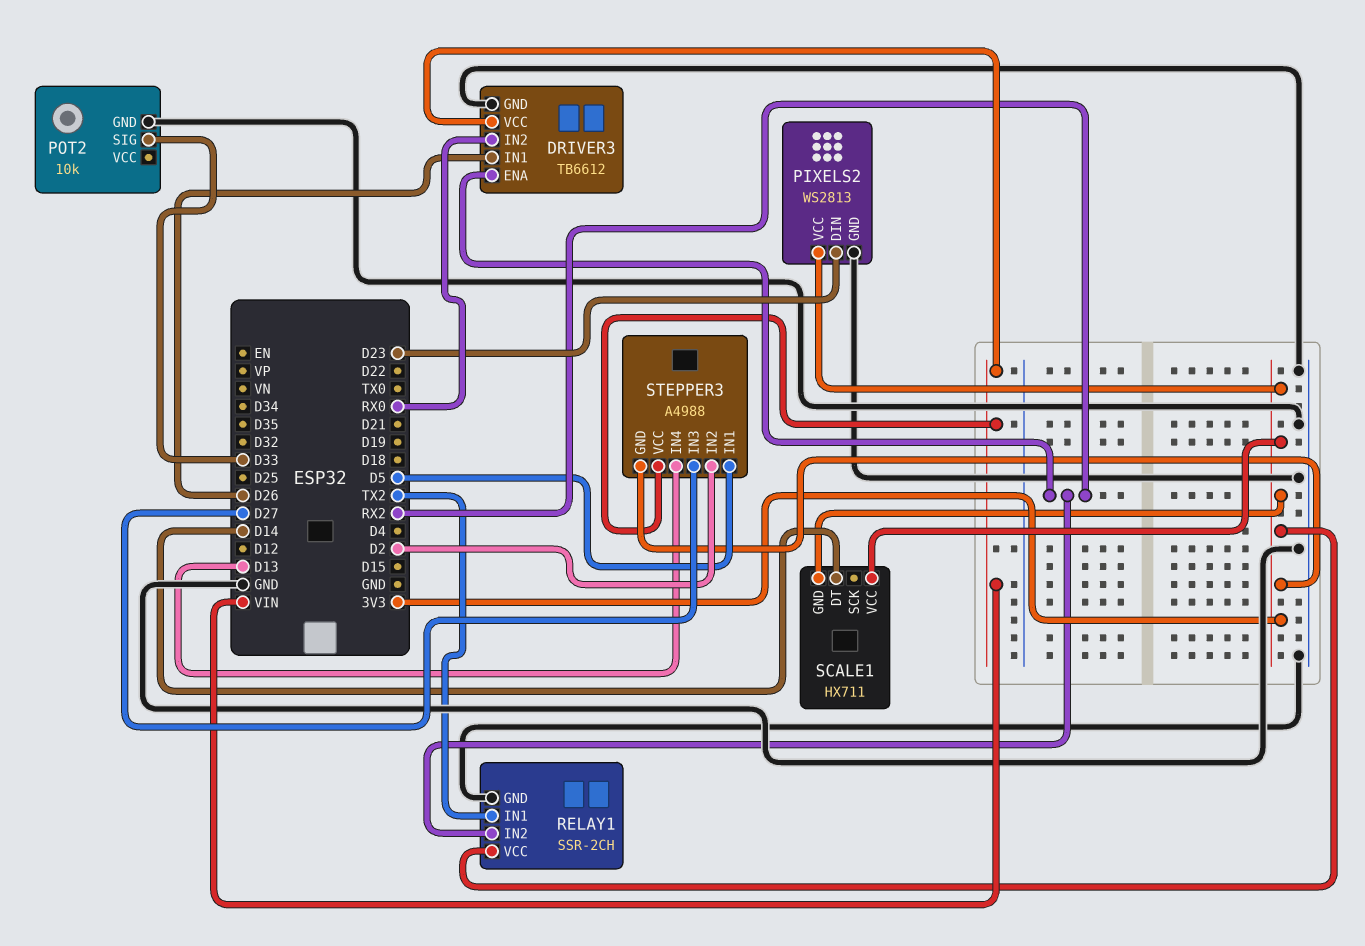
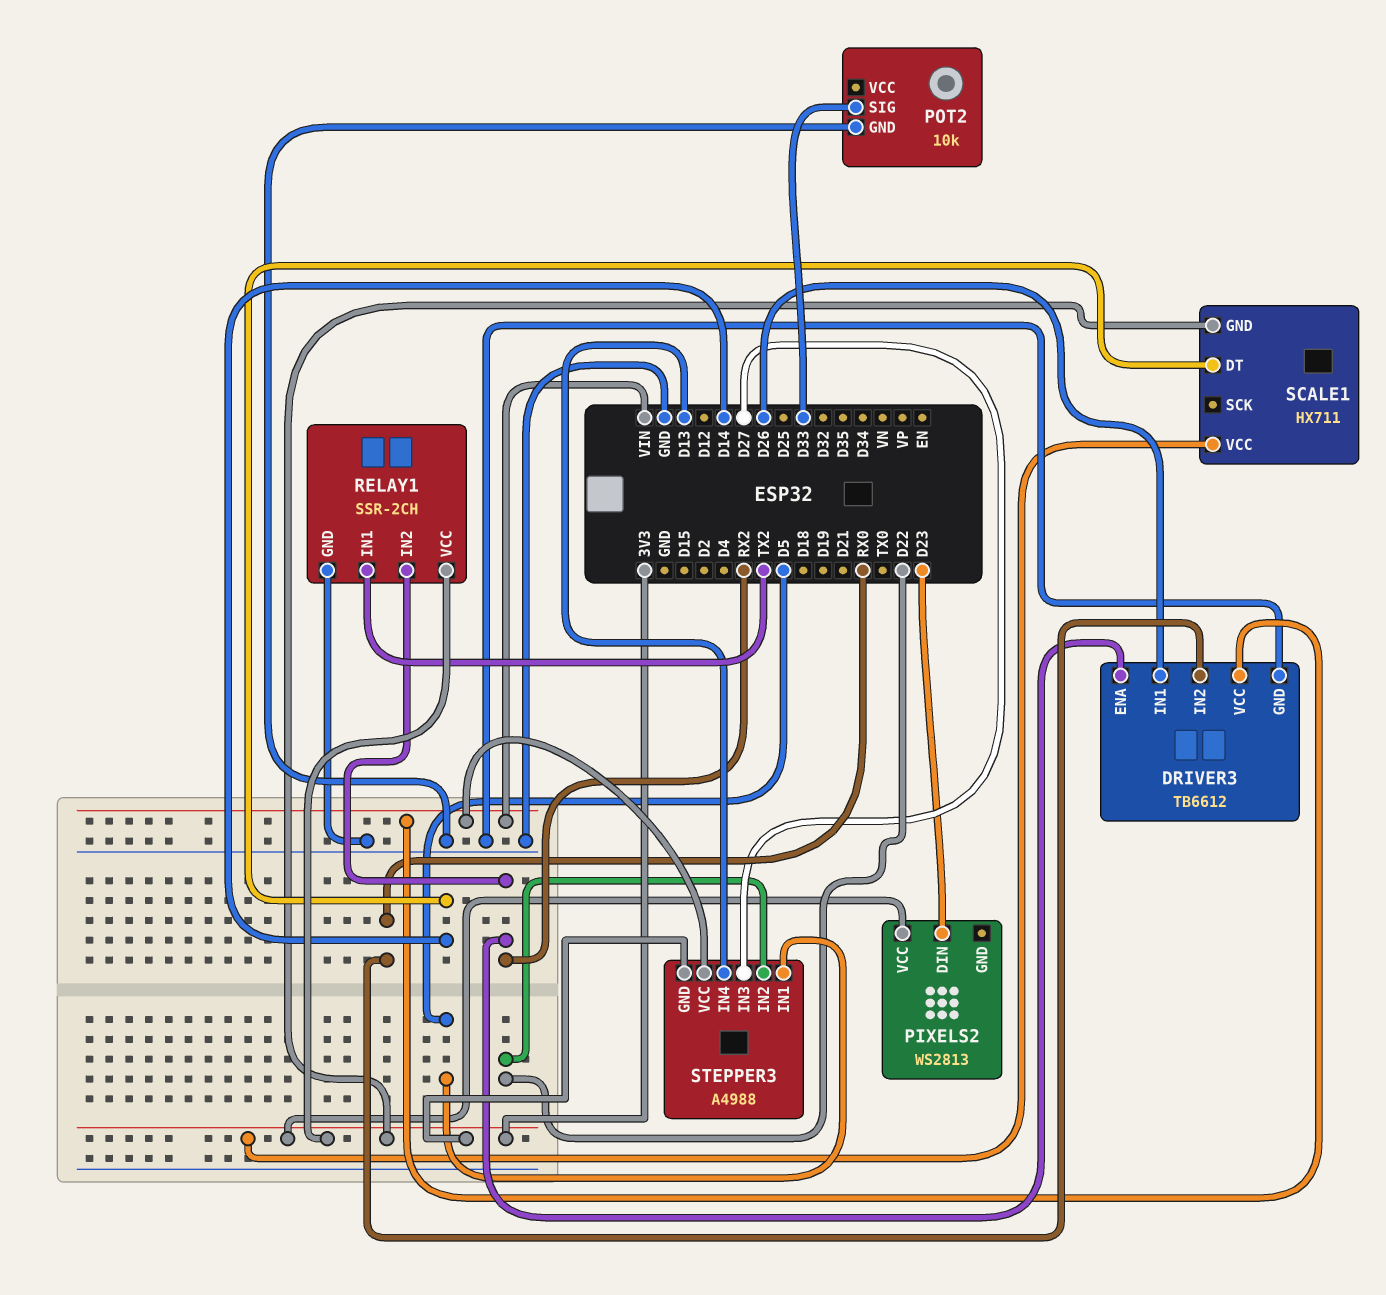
PIXELS2 pin GND: GND -> none
STEPPER3 pin IN2: D2 -> D22

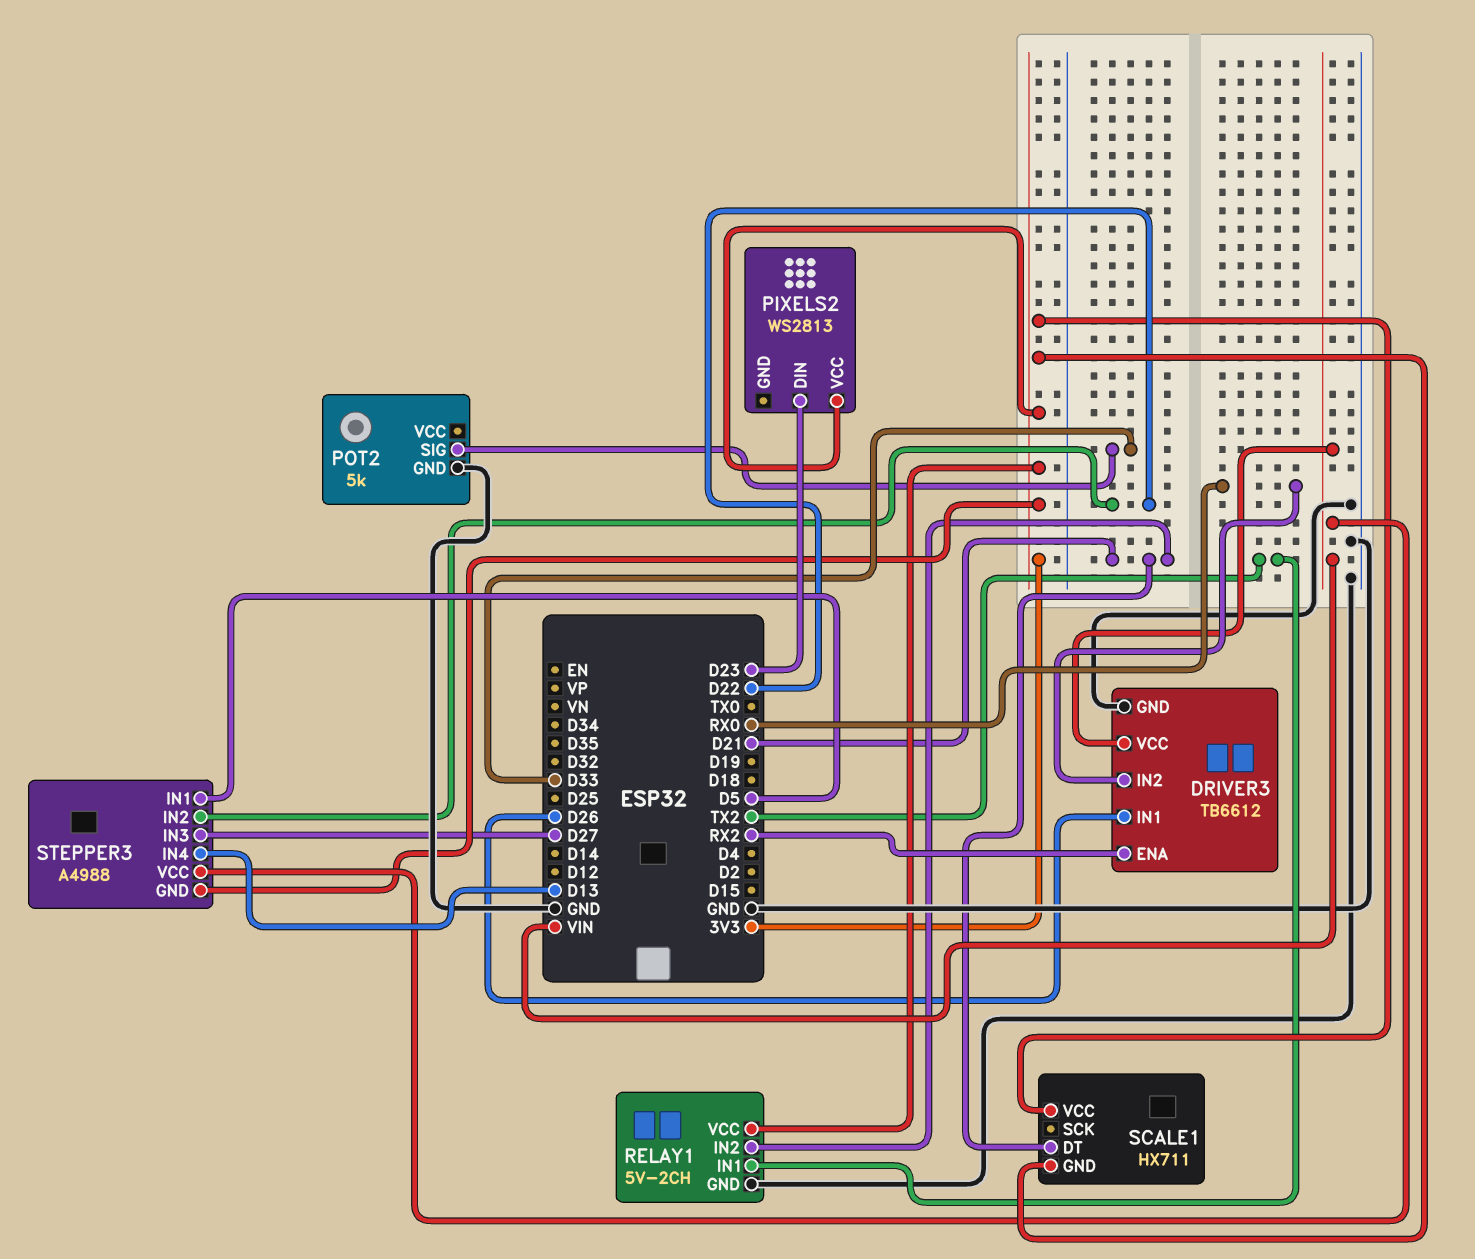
POT2: 10k -> 5k
RELAY1: SSR-2CH -> 5V-2CH
RELAY1 pin IN2: RX2 -> D21
SCALE1 pin DT: D14 -> D21

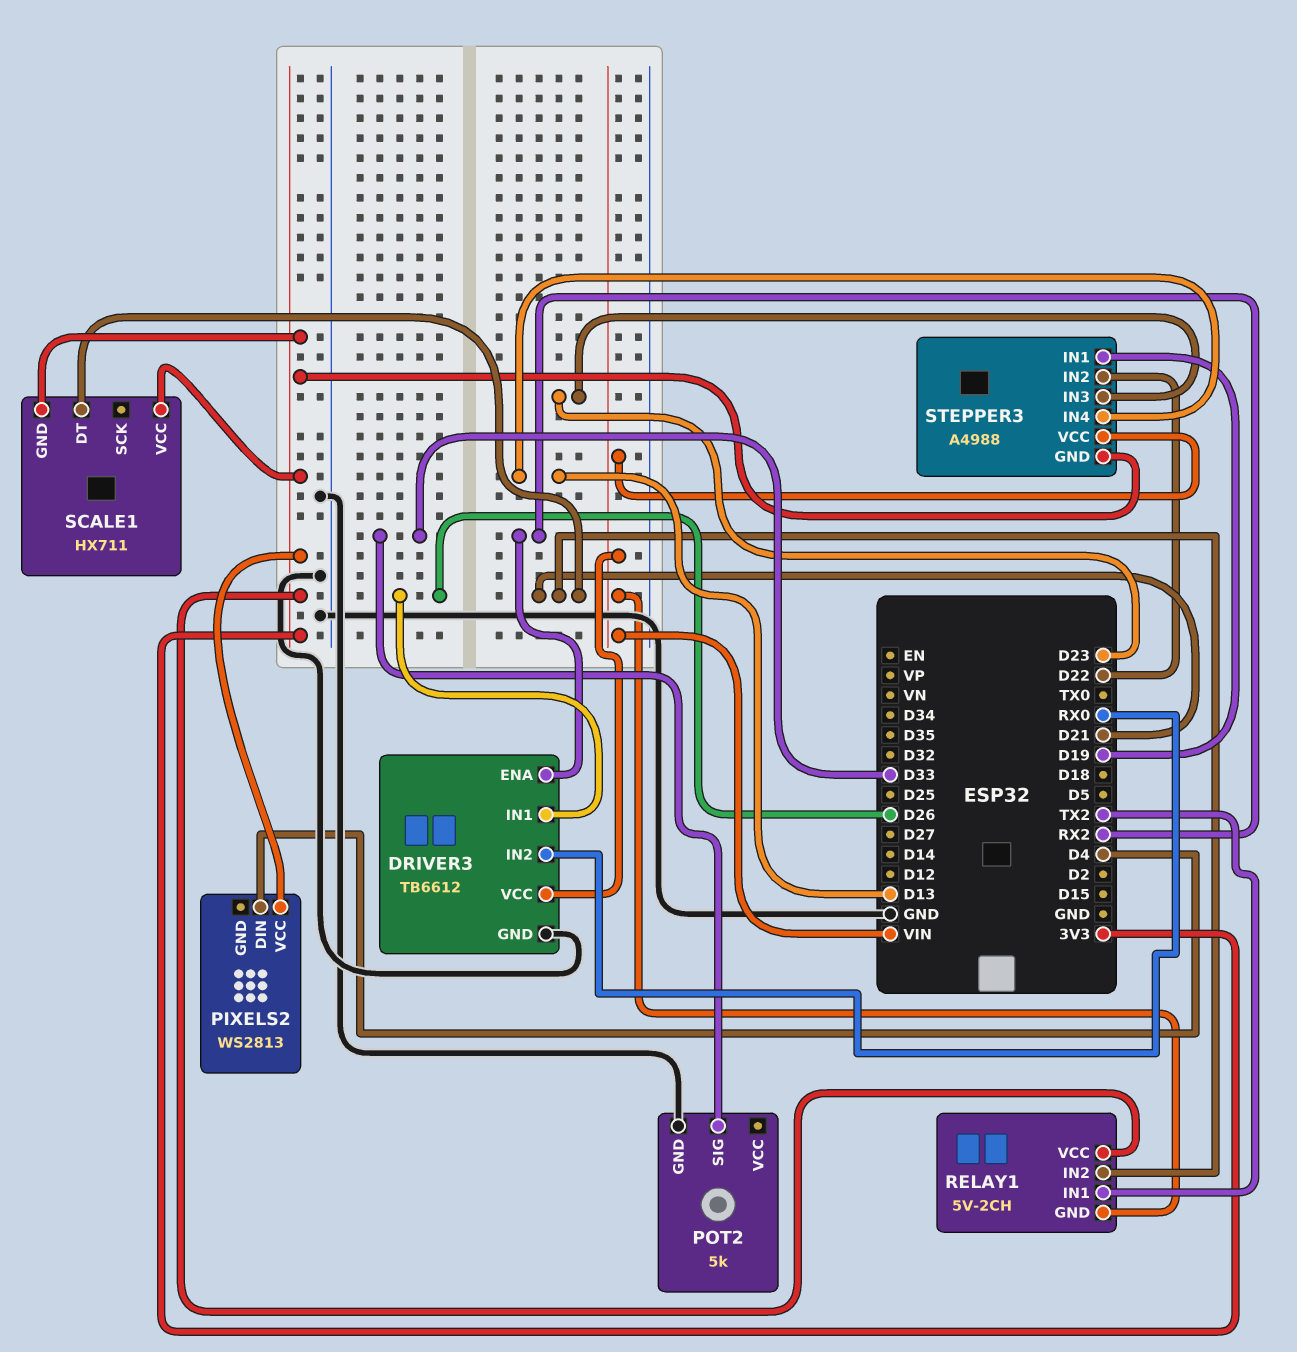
PIXELS2 pin DIN: D23 -> D4
RELAY1 pin GND: GND -> VIN
STEPPER3 pin IN1: D5 -> D19
STEPPER3 pin IN3: D27 -> D23

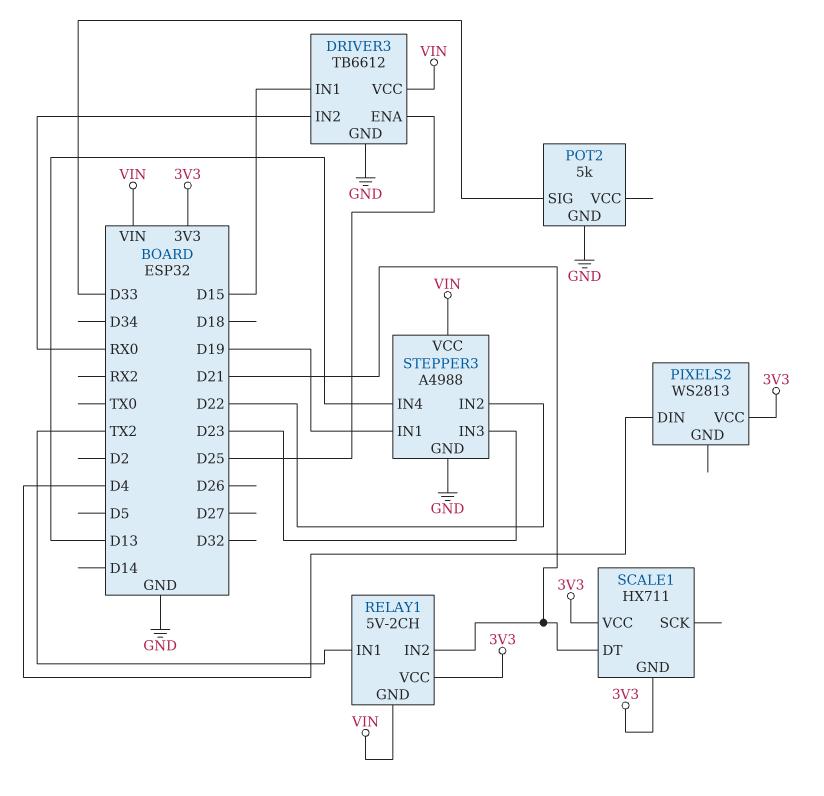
DRIVER3 pin ENA: RX2 -> D25
DRIVER3 pin IN1: D26 -> D15
STEPPER3 pin GND: 3V3 -> GND

